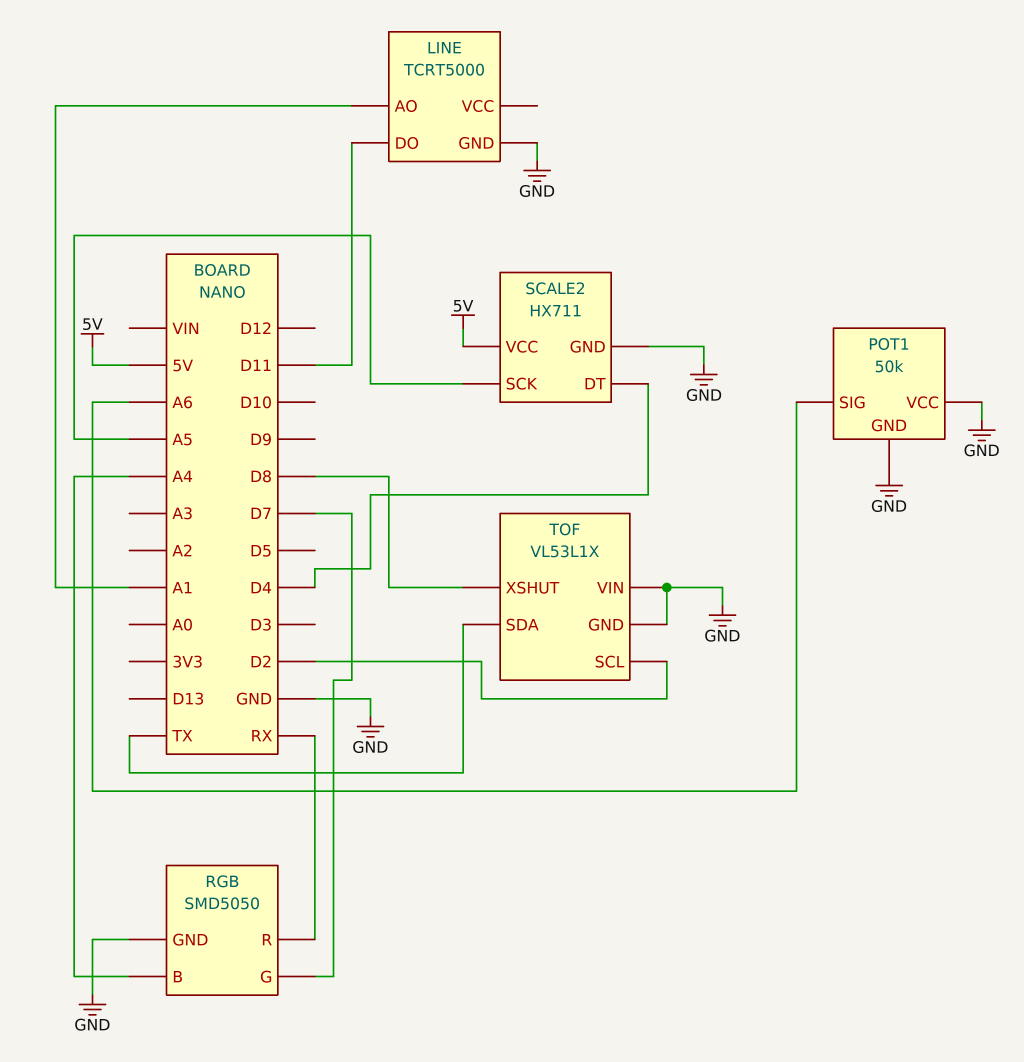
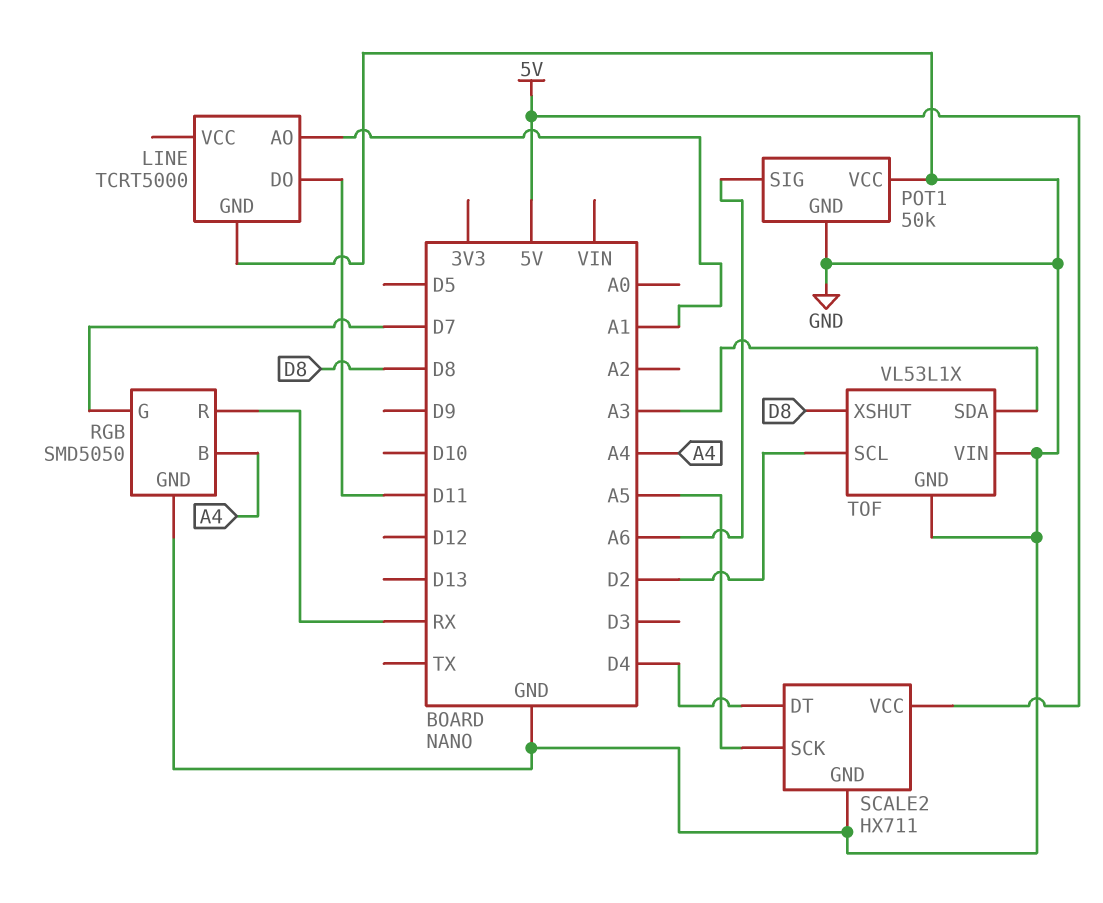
TOF pin SDA: TX -> A3

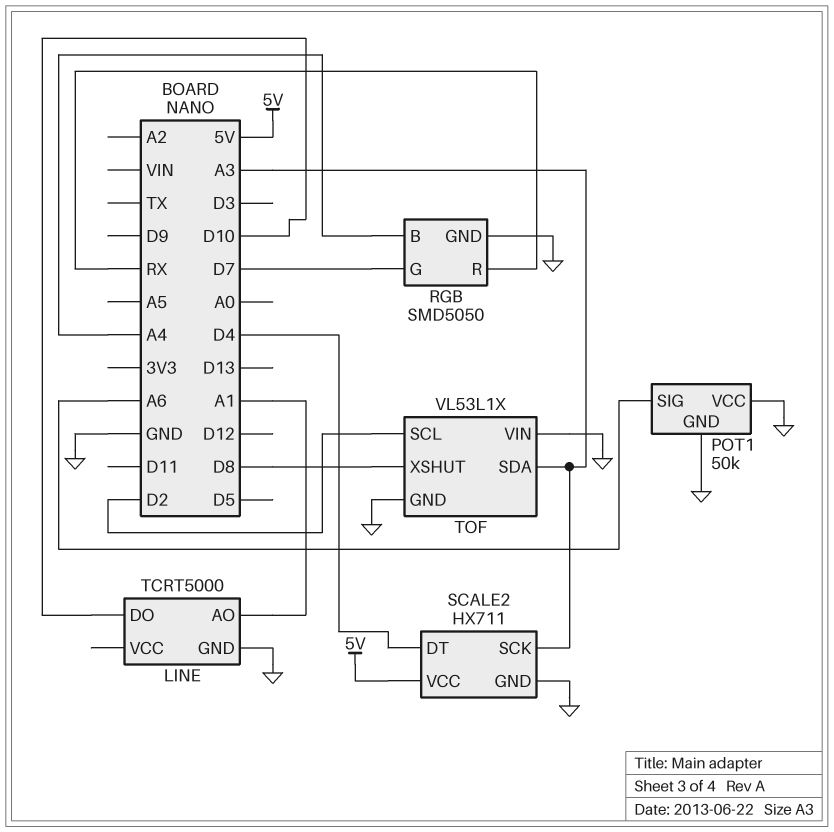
LINE pin DO: D11 -> D10
SCALE2 pin SCK: A5 -> A3

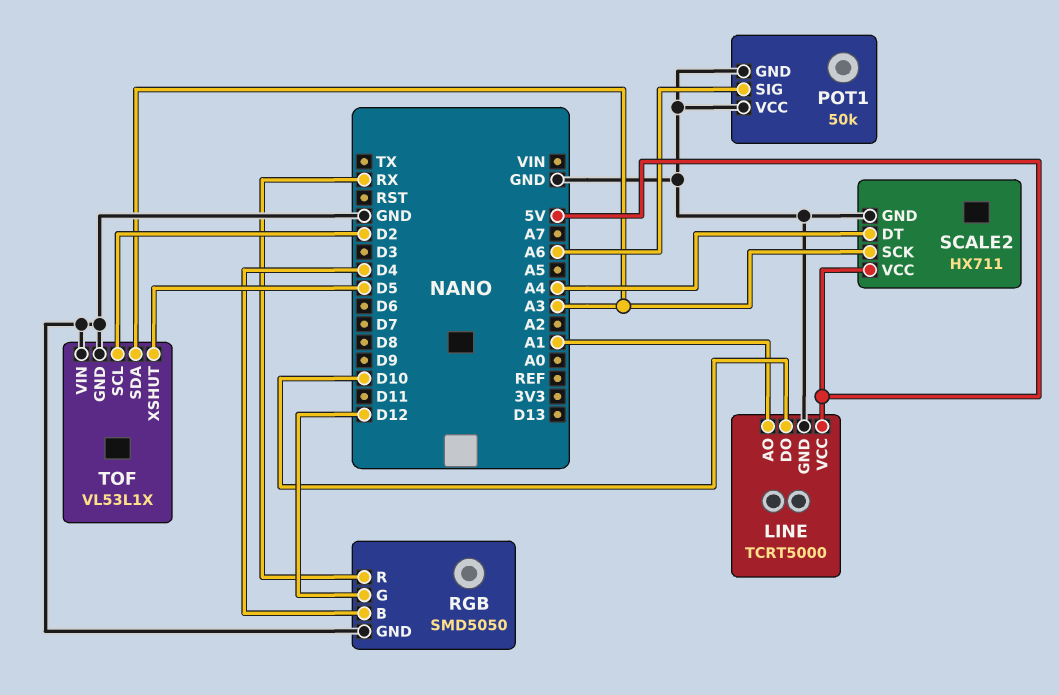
LINE pin VCC: none -> 5V
RGB pin B: A4 -> D4
RGB pin G: D7 -> D12
SCALE2 pin DT: D4 -> A4
TOF pin XSHUT: D8 -> D5

